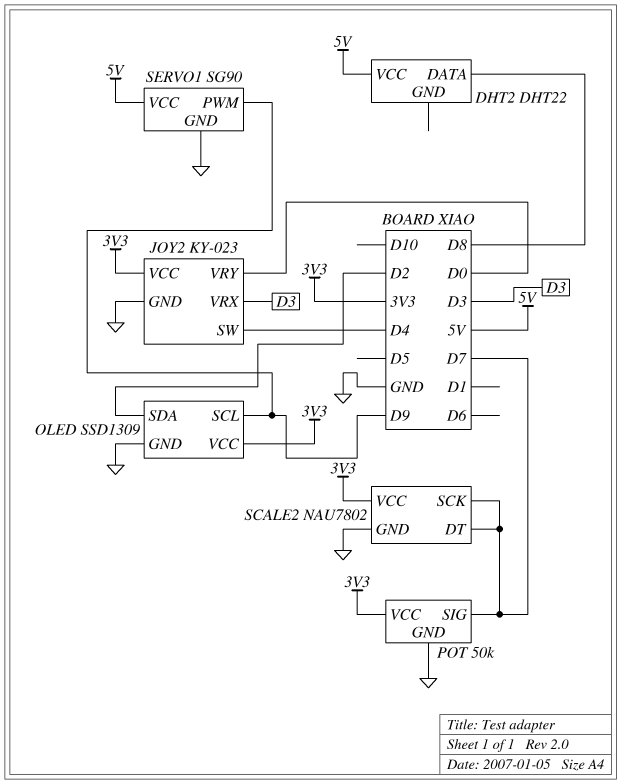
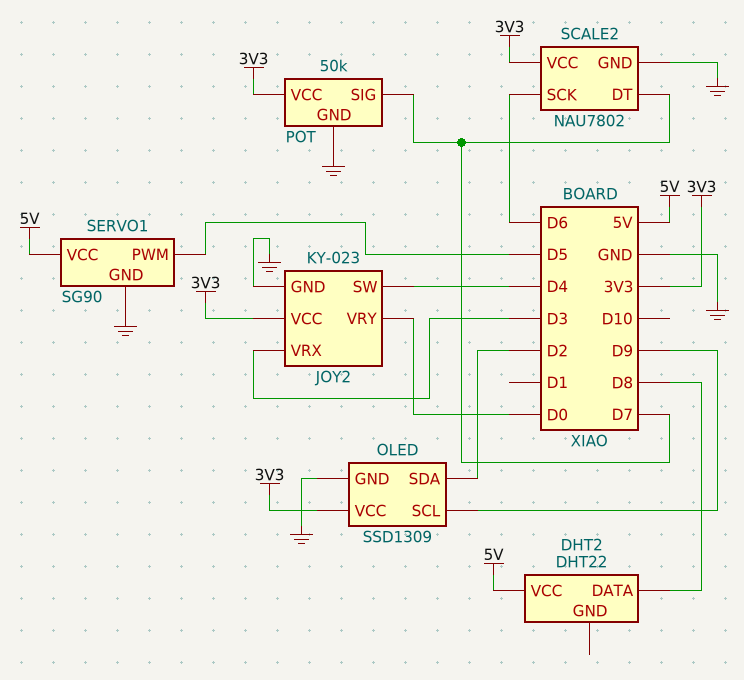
SCALE2 pin SCK: D7 -> D6
SERVO1 pin PWM: D9 -> D5

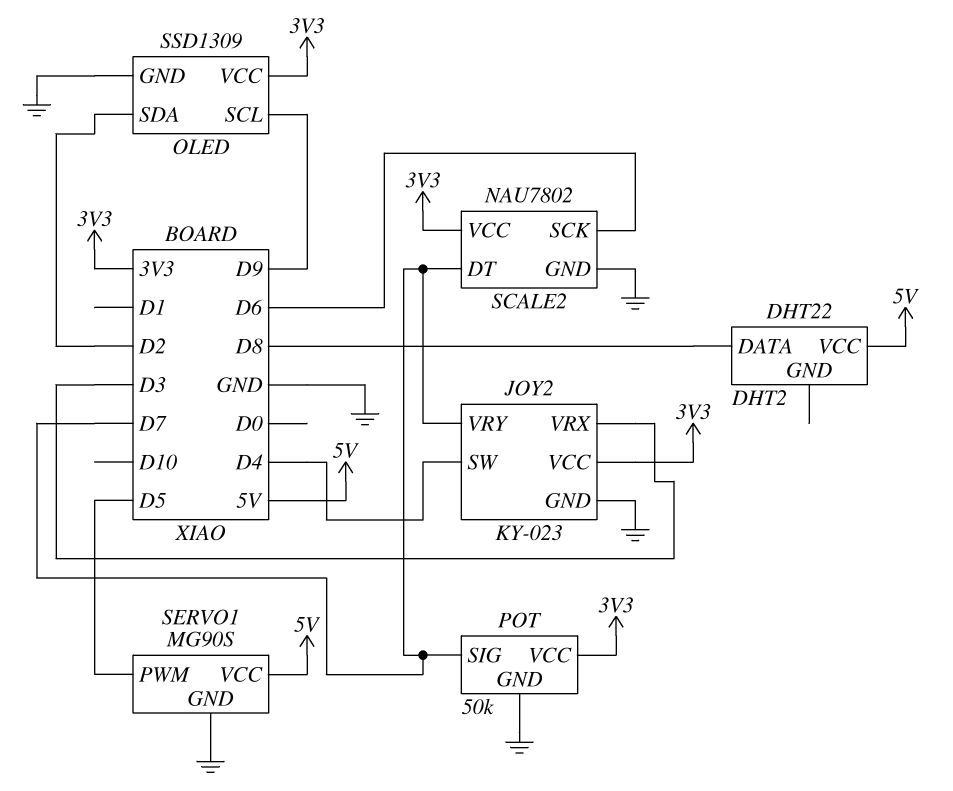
JOY2 pin VRY: D0 -> D7
SERVO1: SG90 -> MG90S

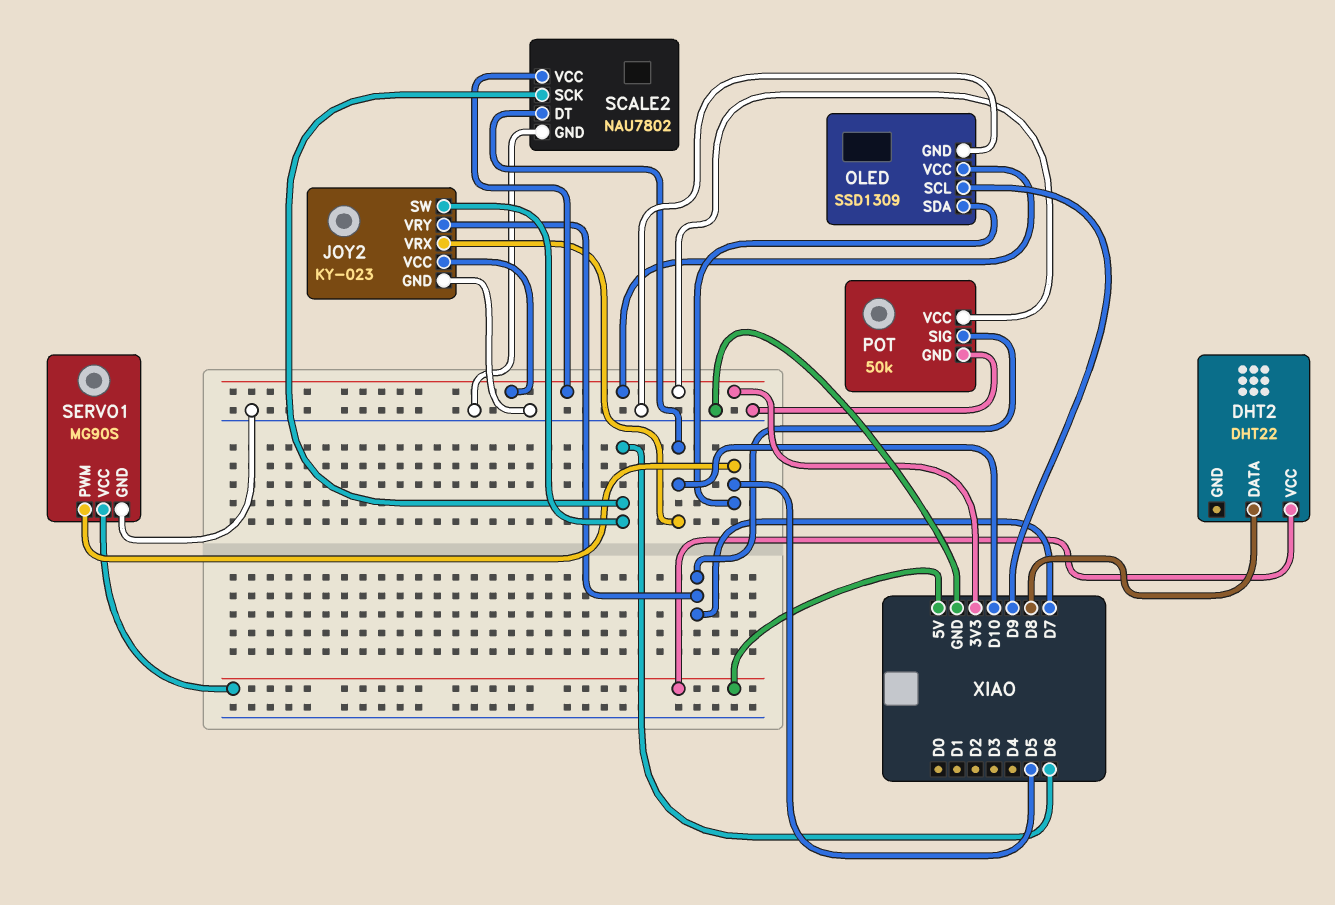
JOY2 pin SW: D4 -> D6
JOY2 pin VRX: D3 -> D10
OLED pin SDA: D2 -> D5
SCALE2 pin DT: D7 -> D10

